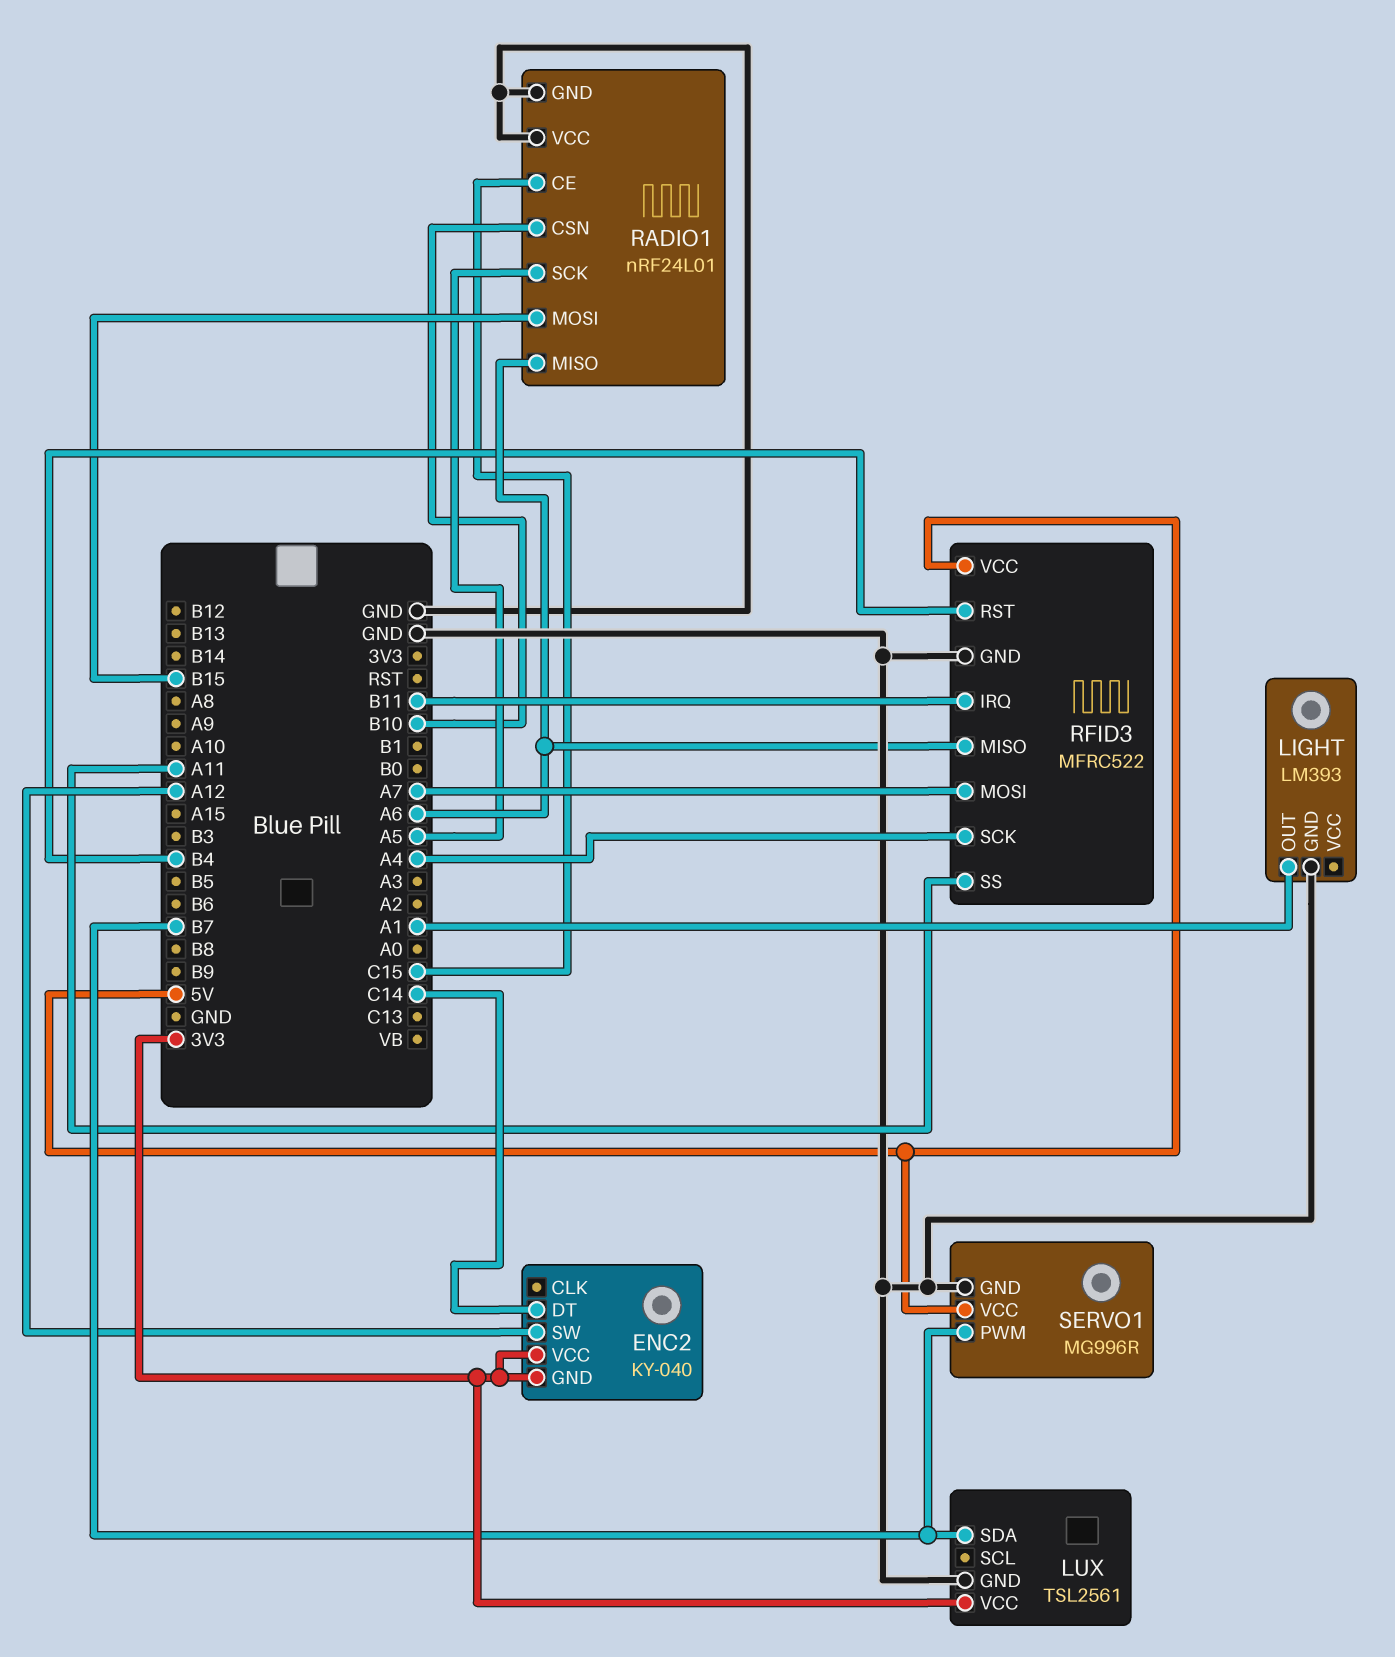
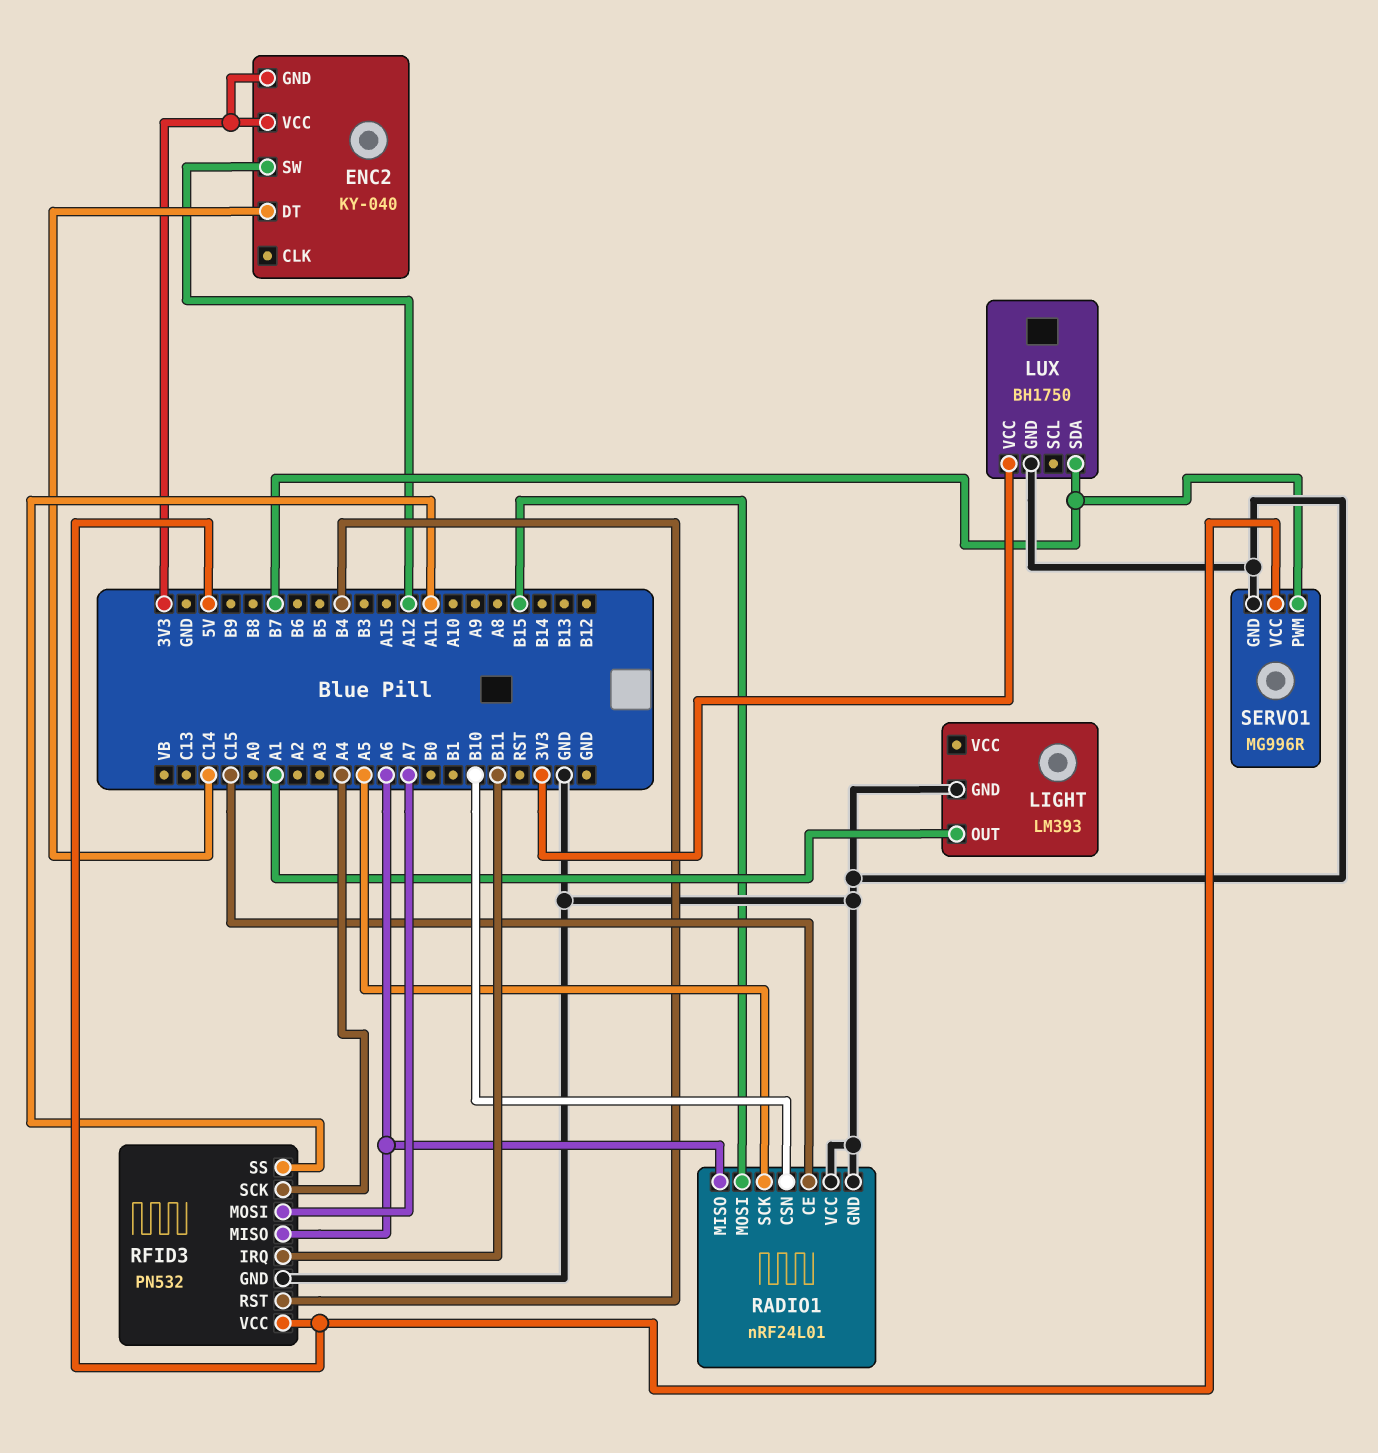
LUX: TSL2561 -> BH1750
RFID3: MFRC522 -> PN532

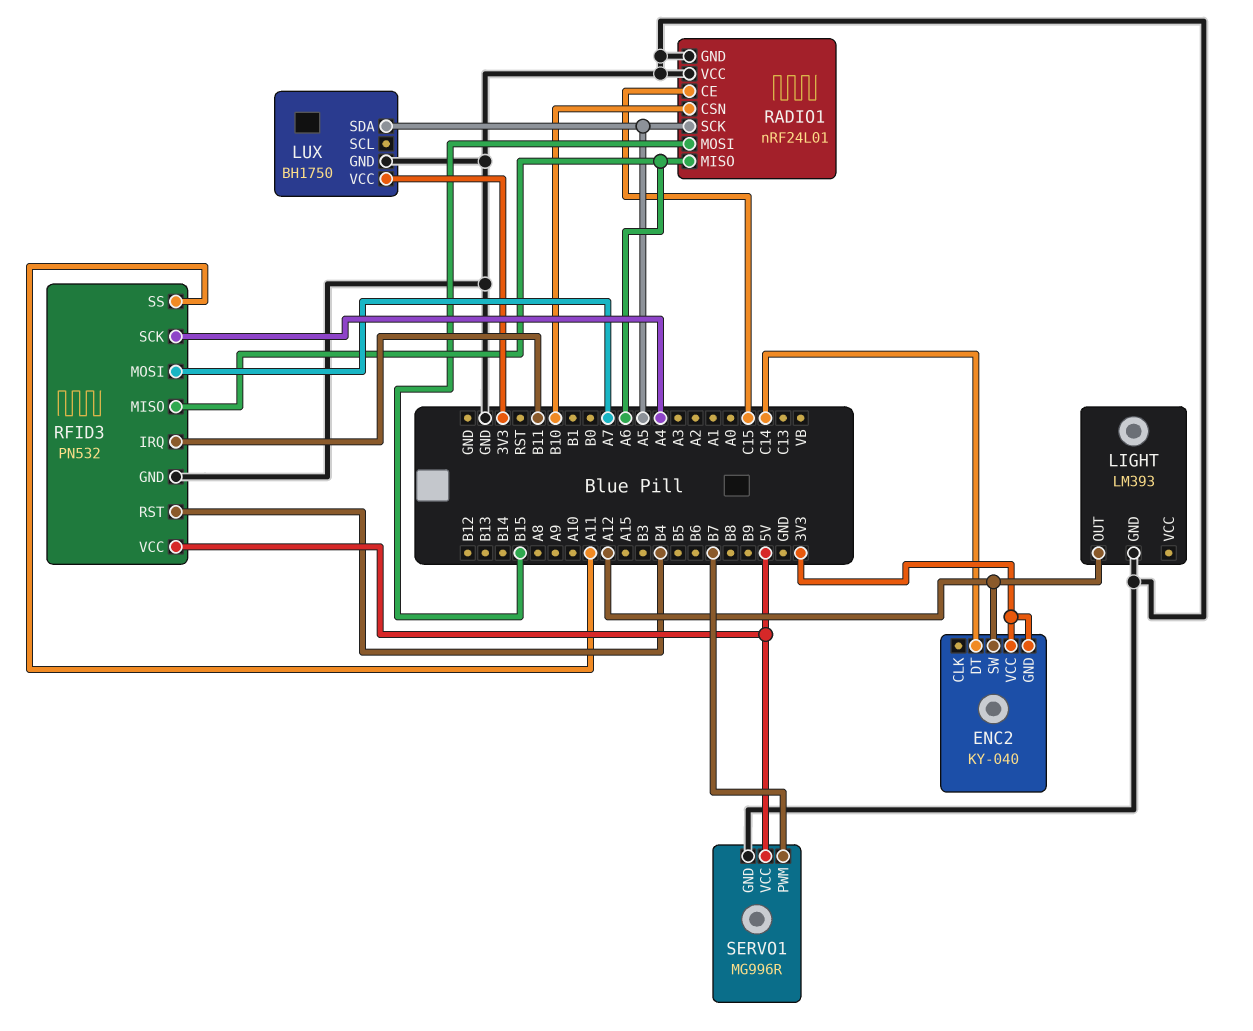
LIGHT pin OUT: A1 -> A12
LUX pin SDA: B7 -> A5

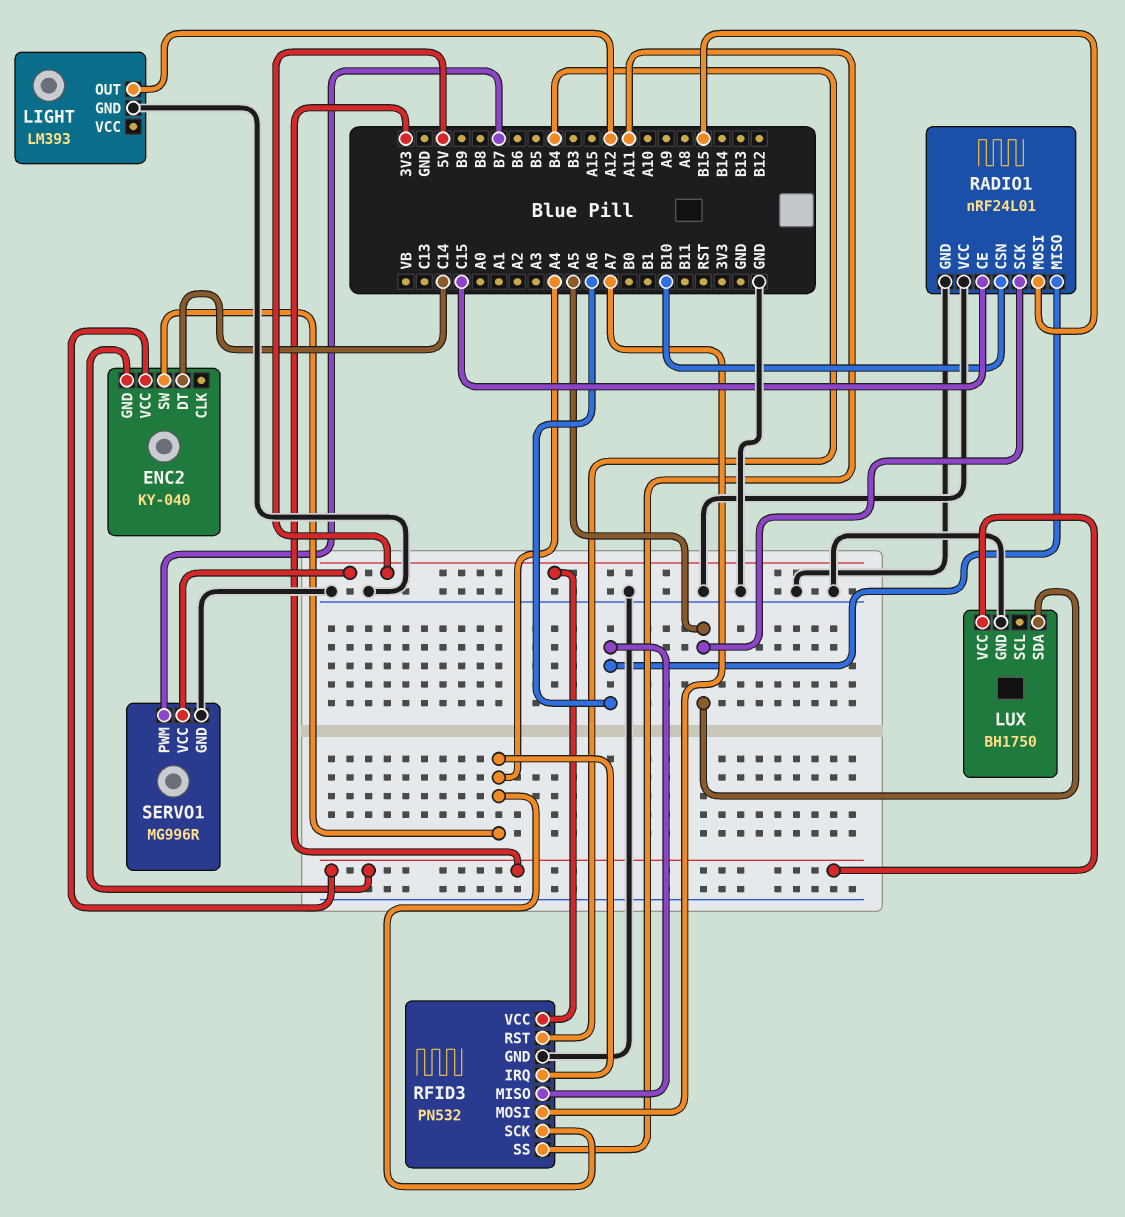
ENC2 pin SW: A12 -> A4
RFID3 pin IRQ: B11 -> A4

